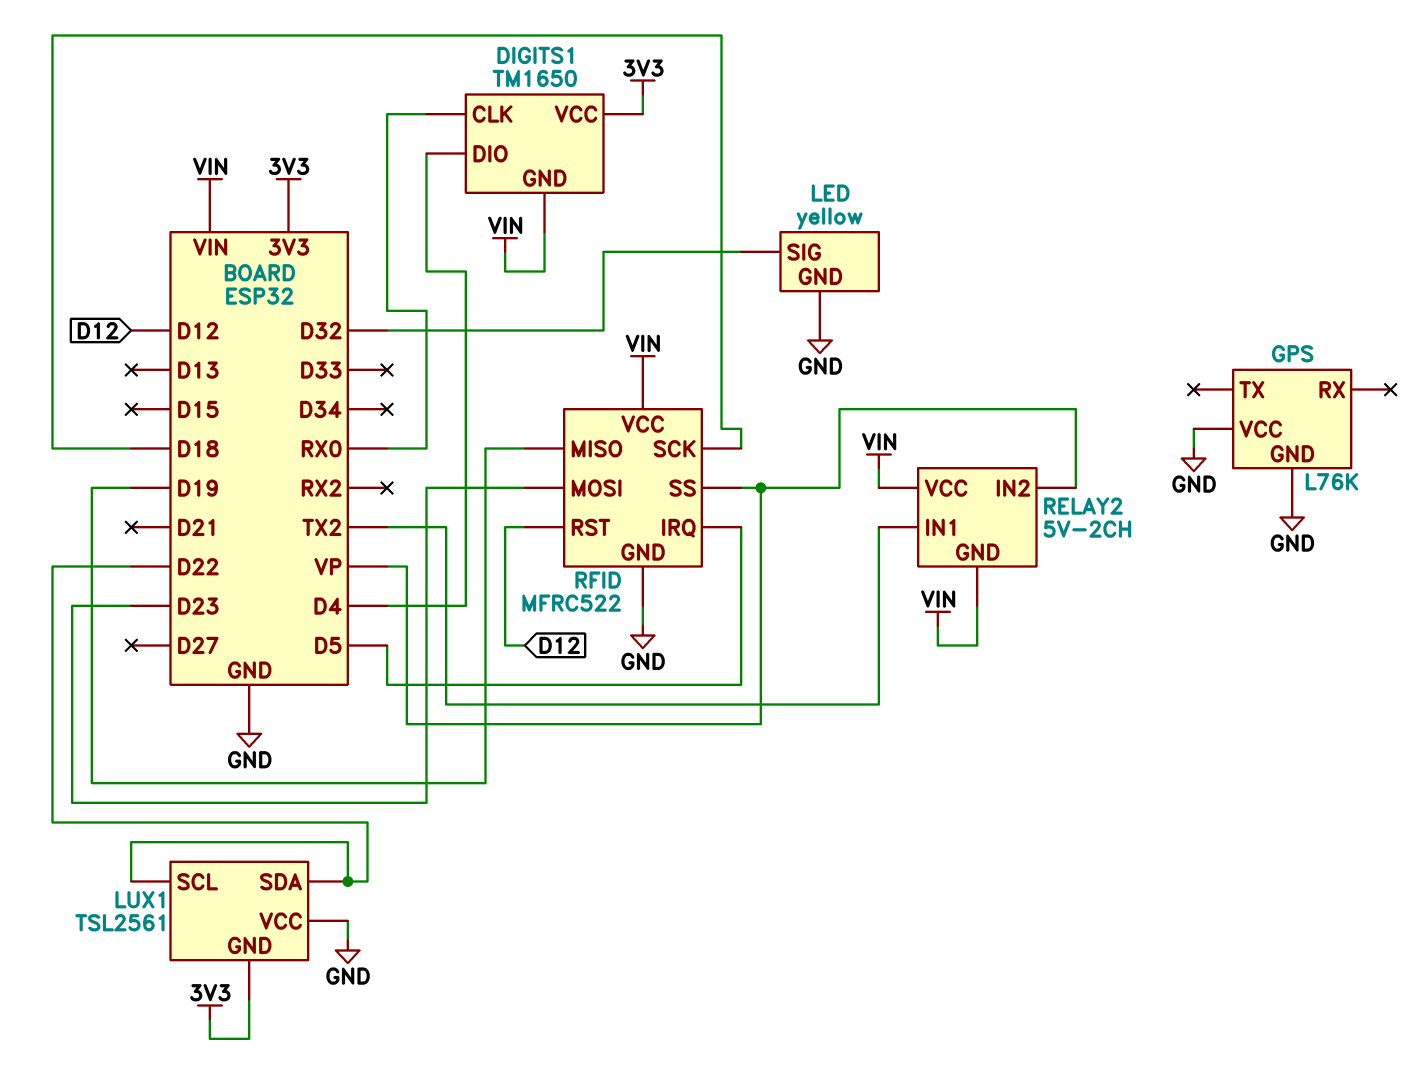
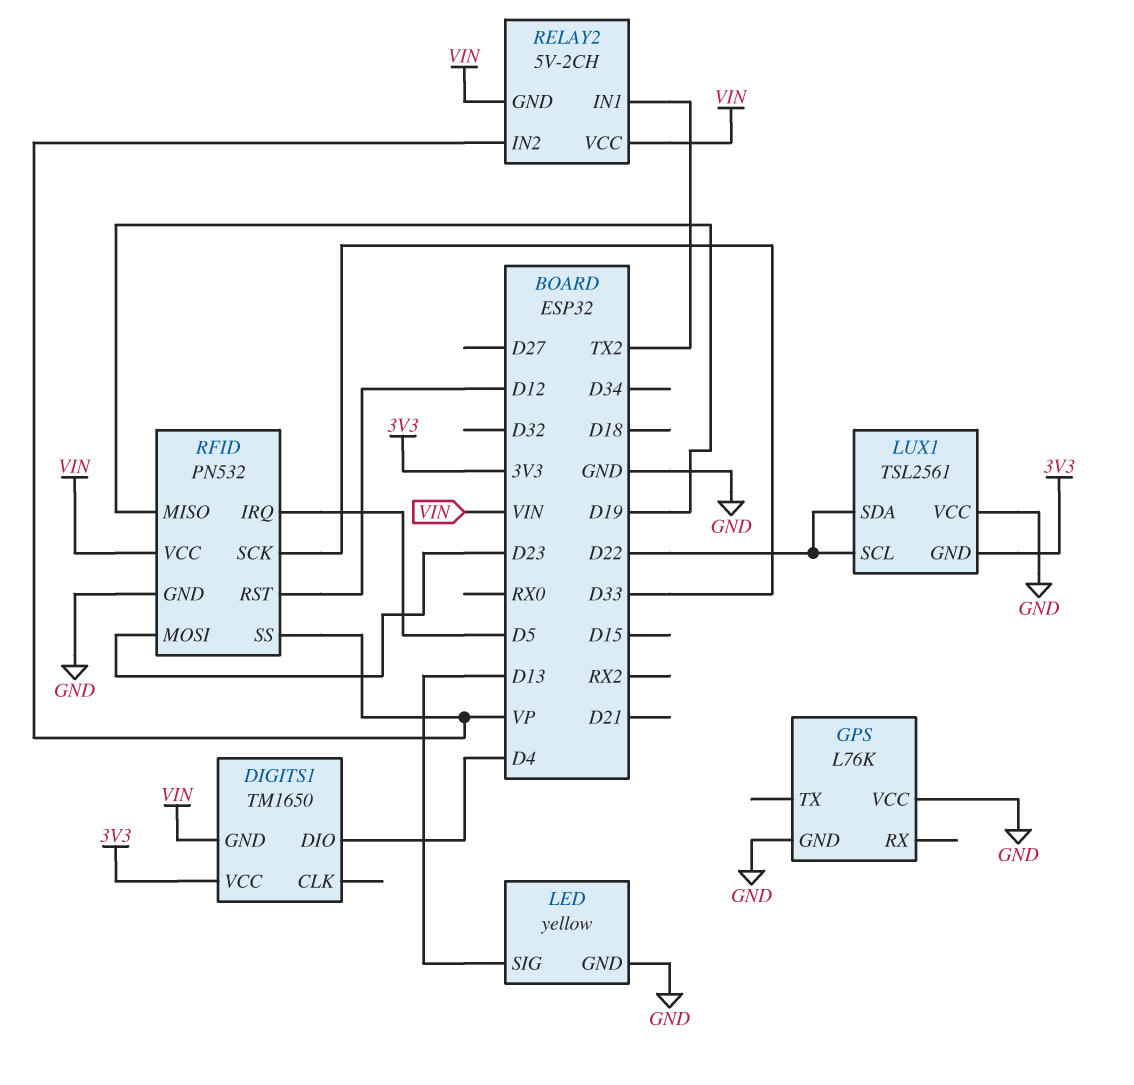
DIGITS1 pin CLK: RX0 -> none
LED pin SIG: D32 -> D13
RFID: MFRC522 -> PN532
RFID pin SCK: D18 -> D33

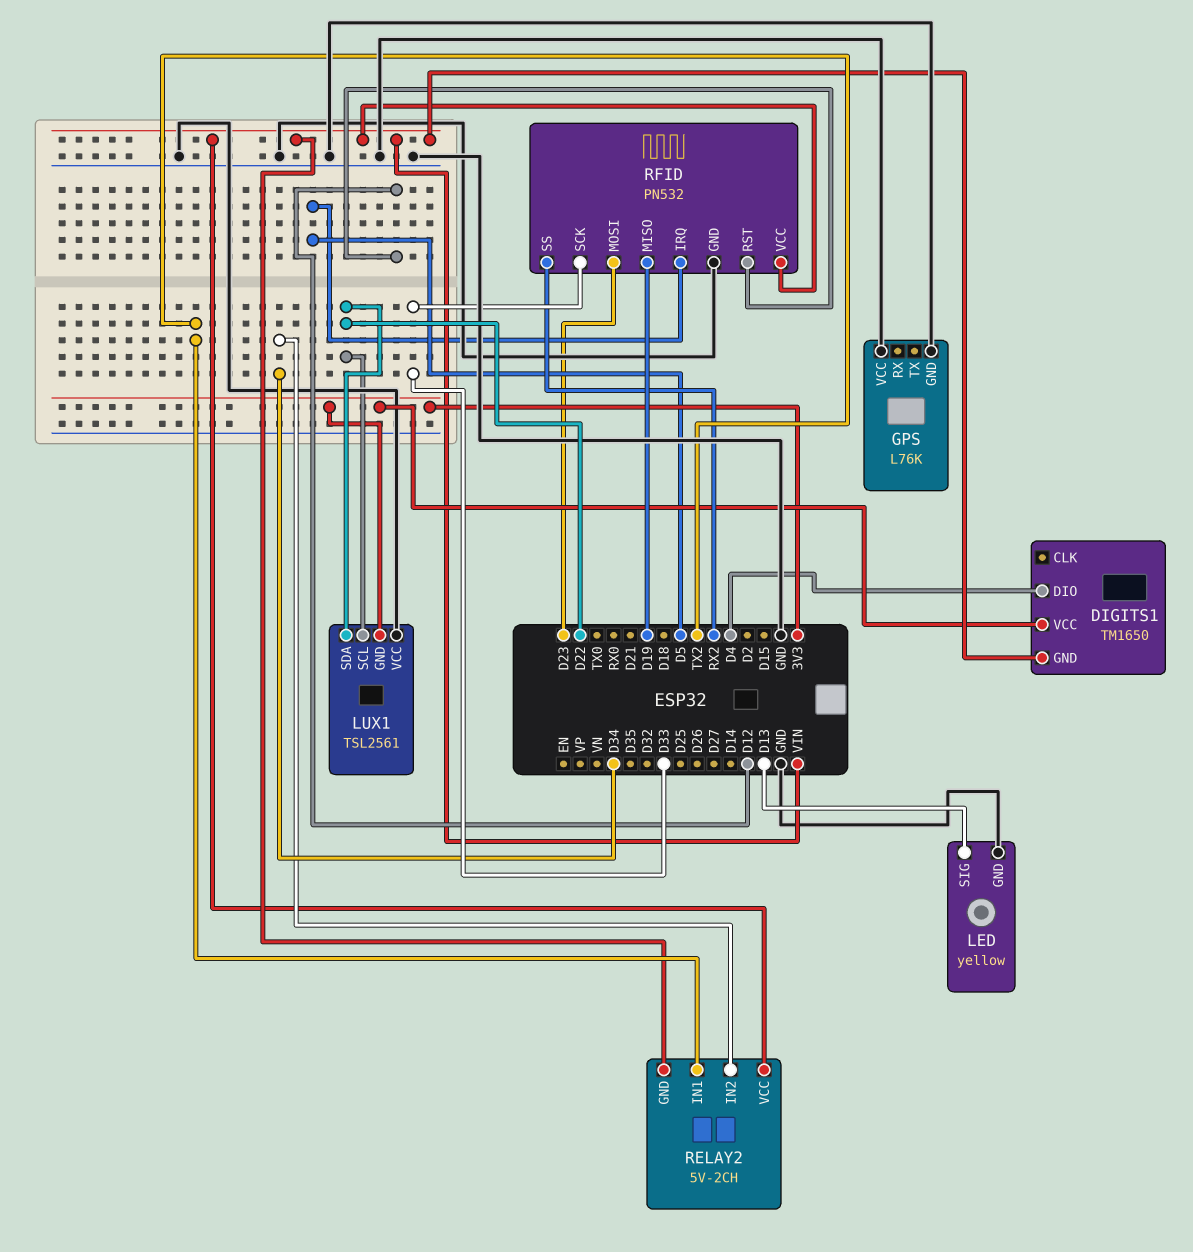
RELAY2 pin IN2: VP -> D34
RFID pin SS: VP -> RX2

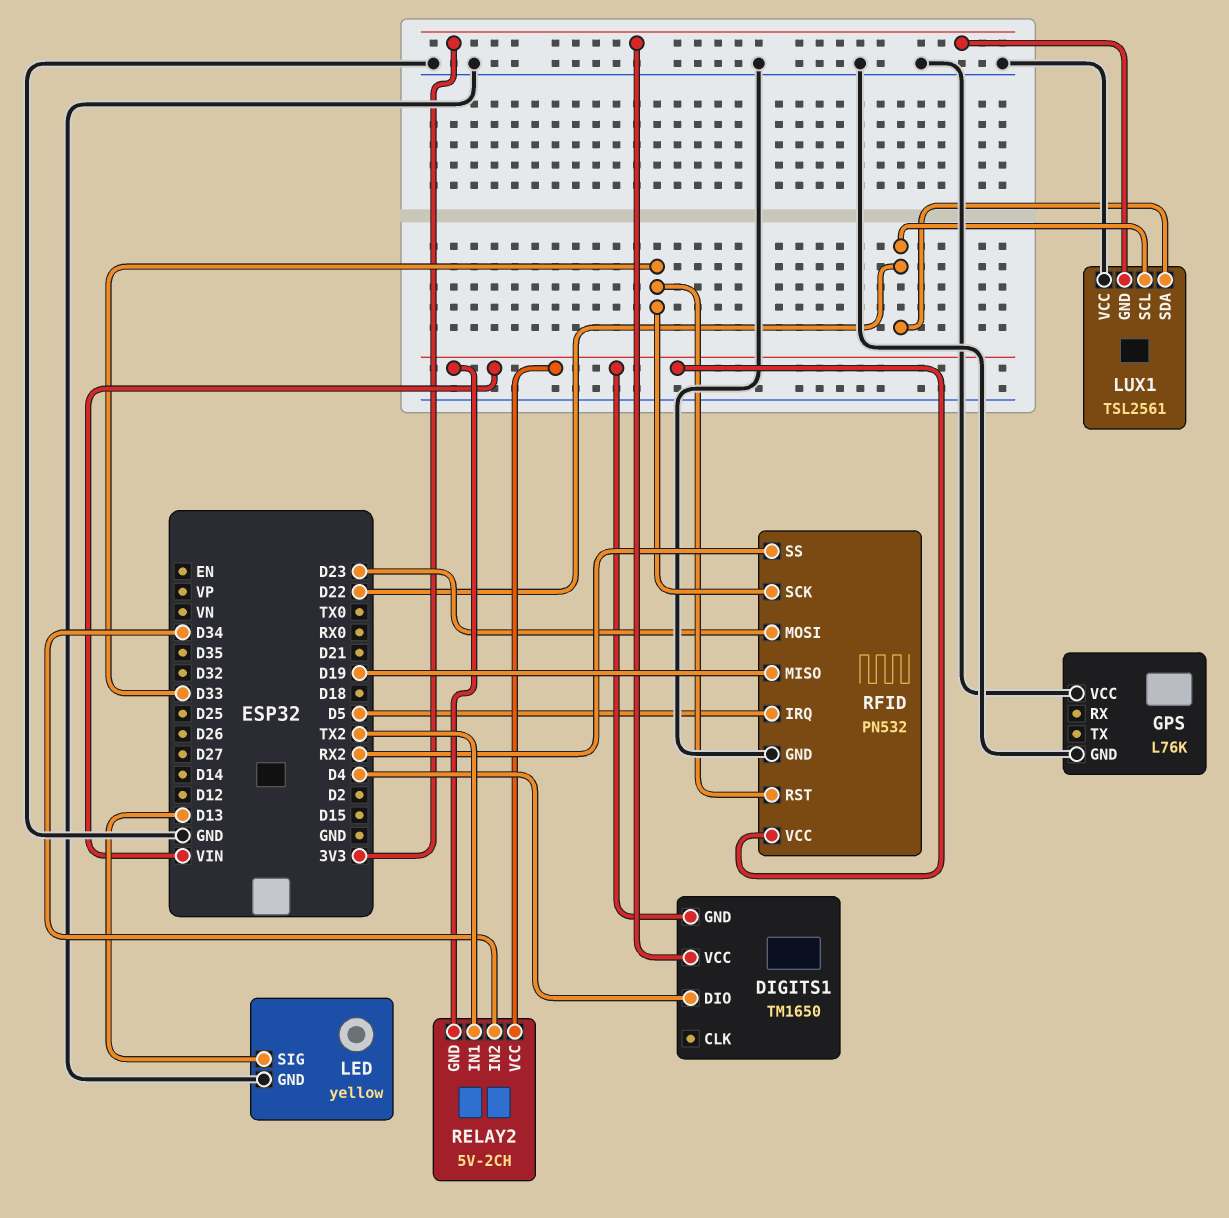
RFID pin RST: D12 -> D33

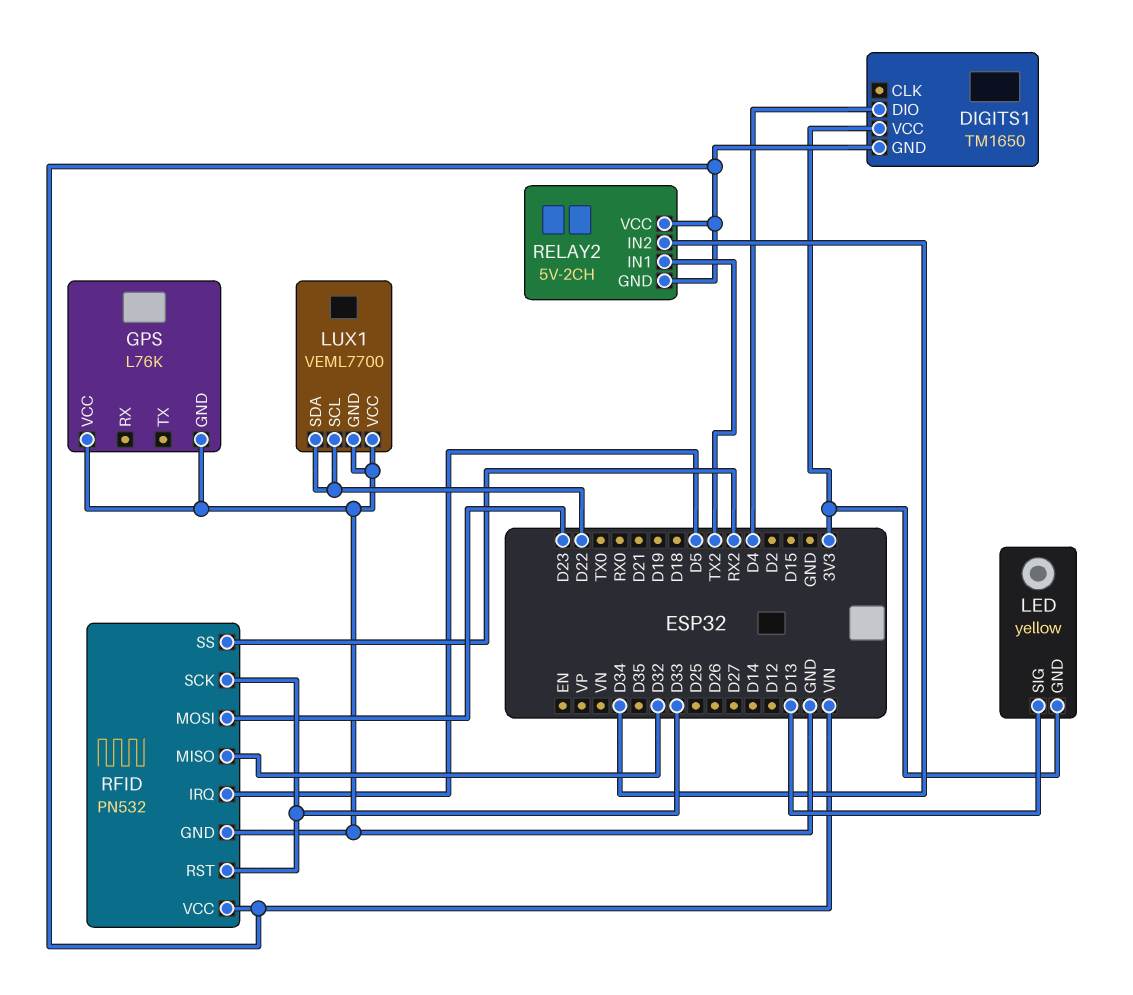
LED pin GND: GND -> 3V3
LUX1: TSL2561 -> VEML7700
LUX1 pin GND: 3V3 -> GND
RFID pin MISO: D19 -> D32

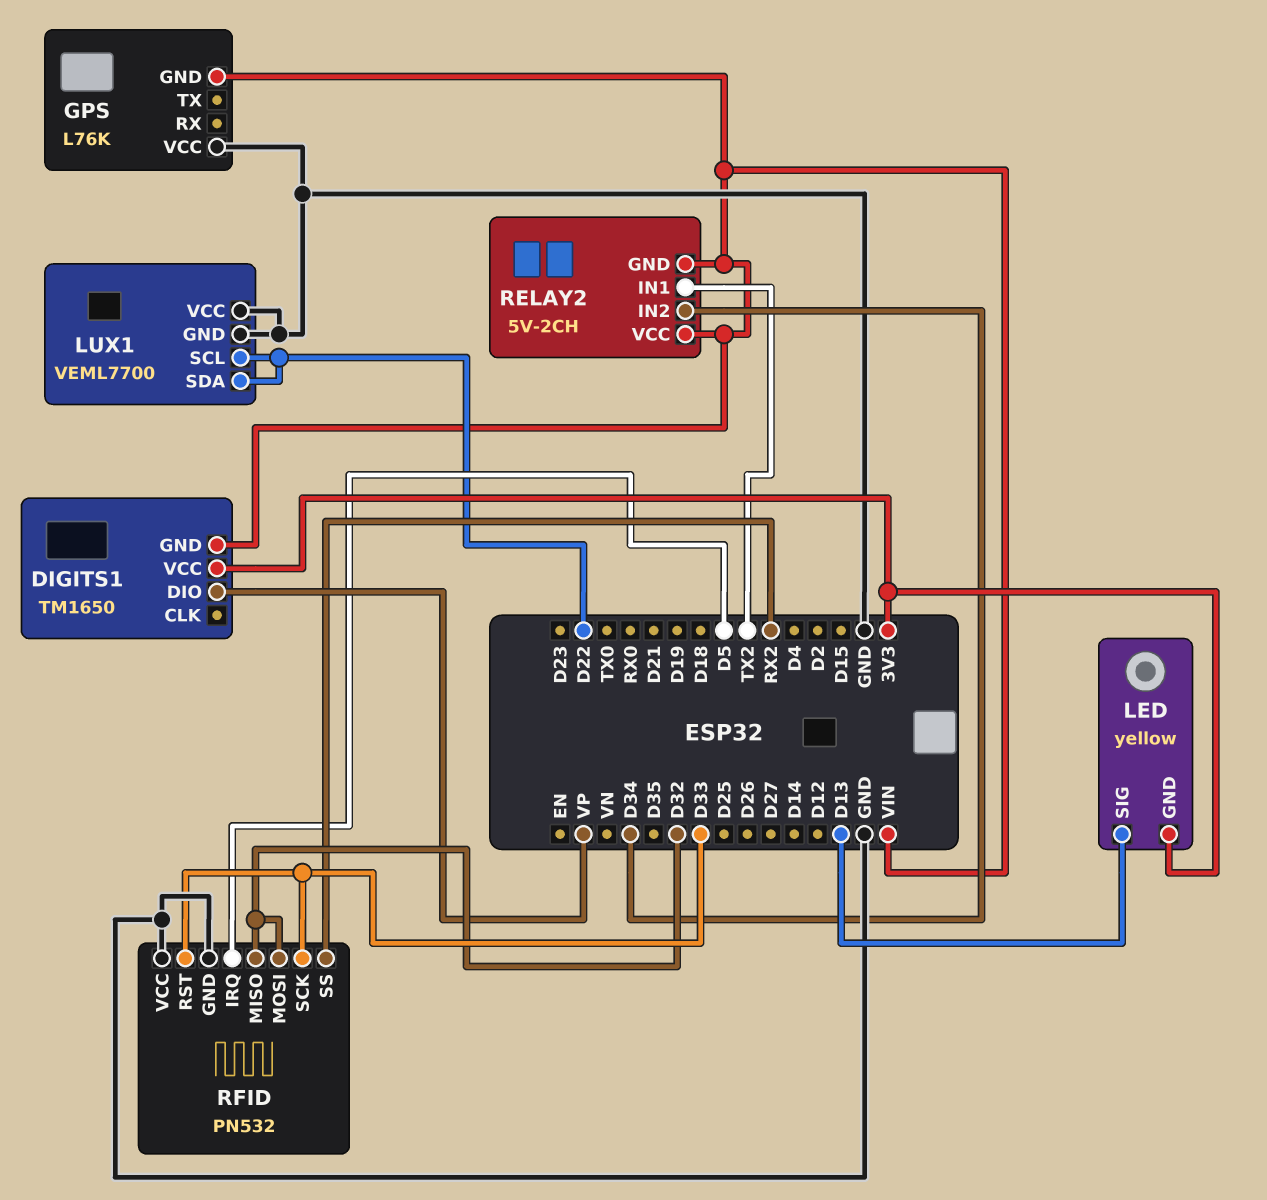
DIGITS1 pin DIO: D4 -> VP
GPS pin GND: GND -> VIN
RFID pin MOSI: D23 -> D32
RFID pin VCC: VIN -> GND

